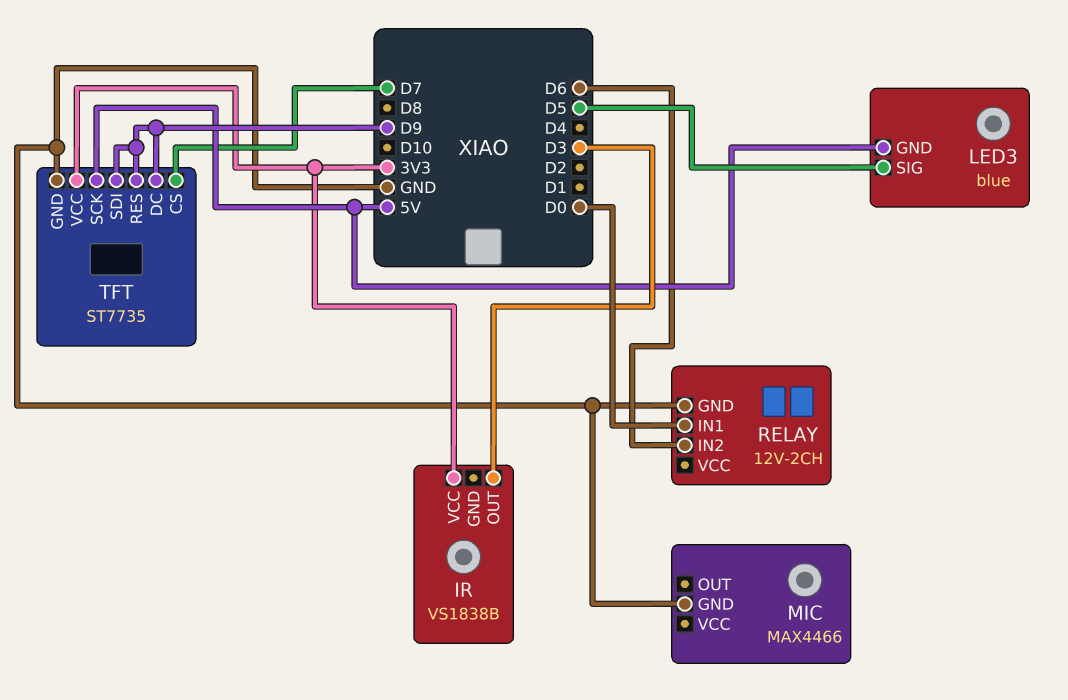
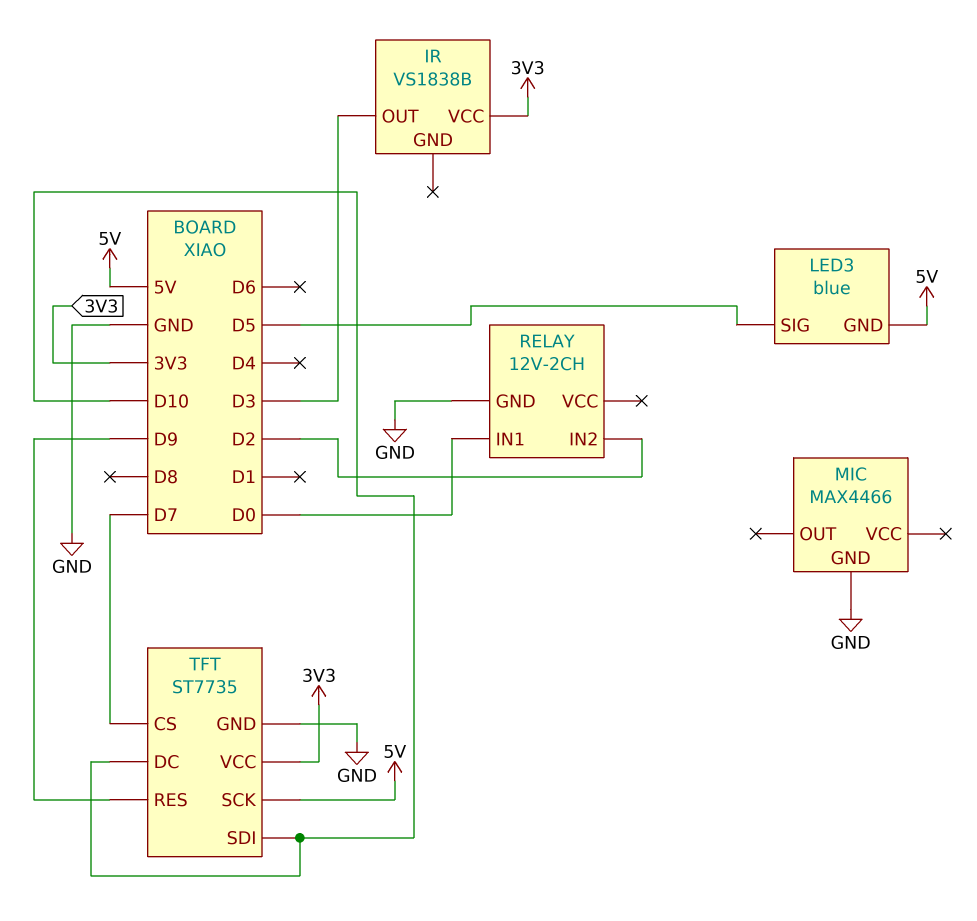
RELAY pin IN2: D6 -> D2
TFT pin DC: D9 -> D10
TFT pin SDI: D9 -> D10

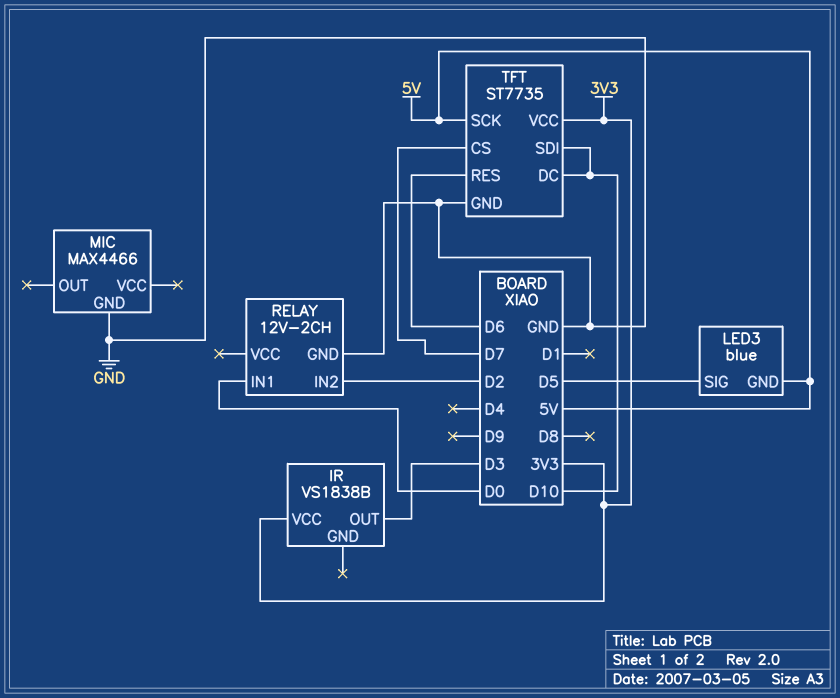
TFT pin RES: D9 -> D6

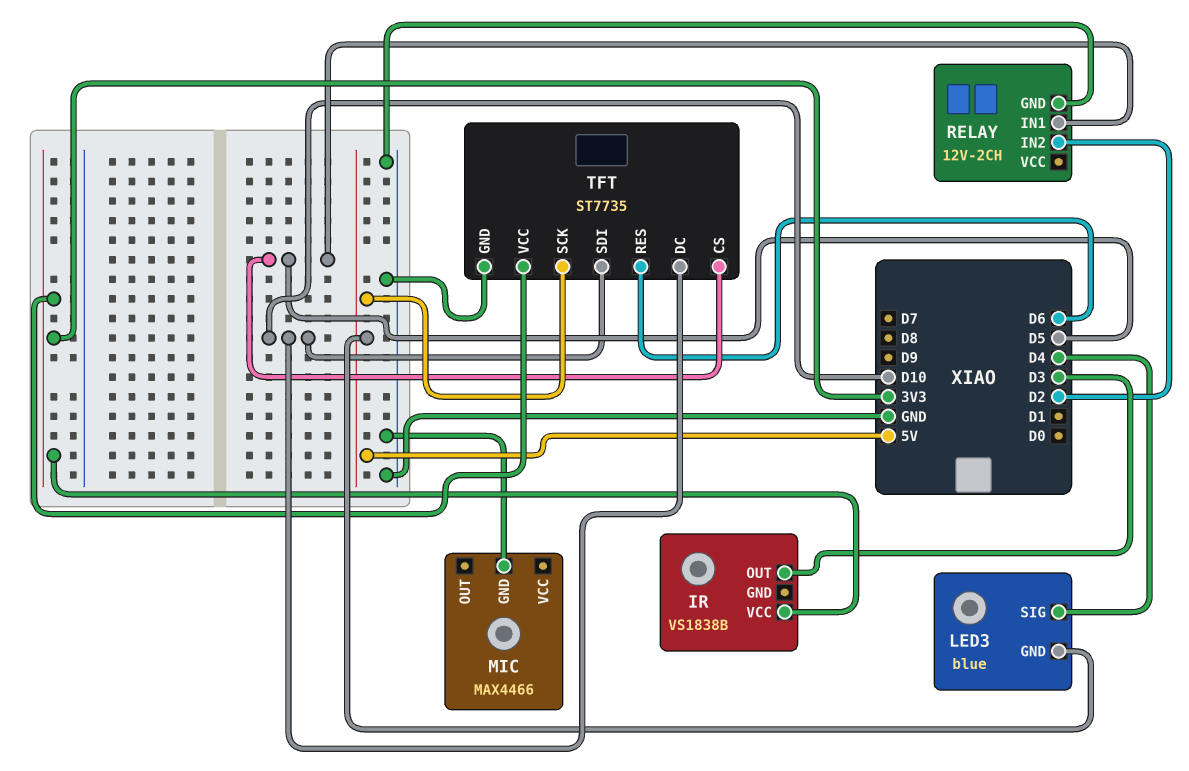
LED3 pin SIG: D5 -> D4
RELAY pin IN1: D0 -> D5
TFT pin CS: D7 -> D5

